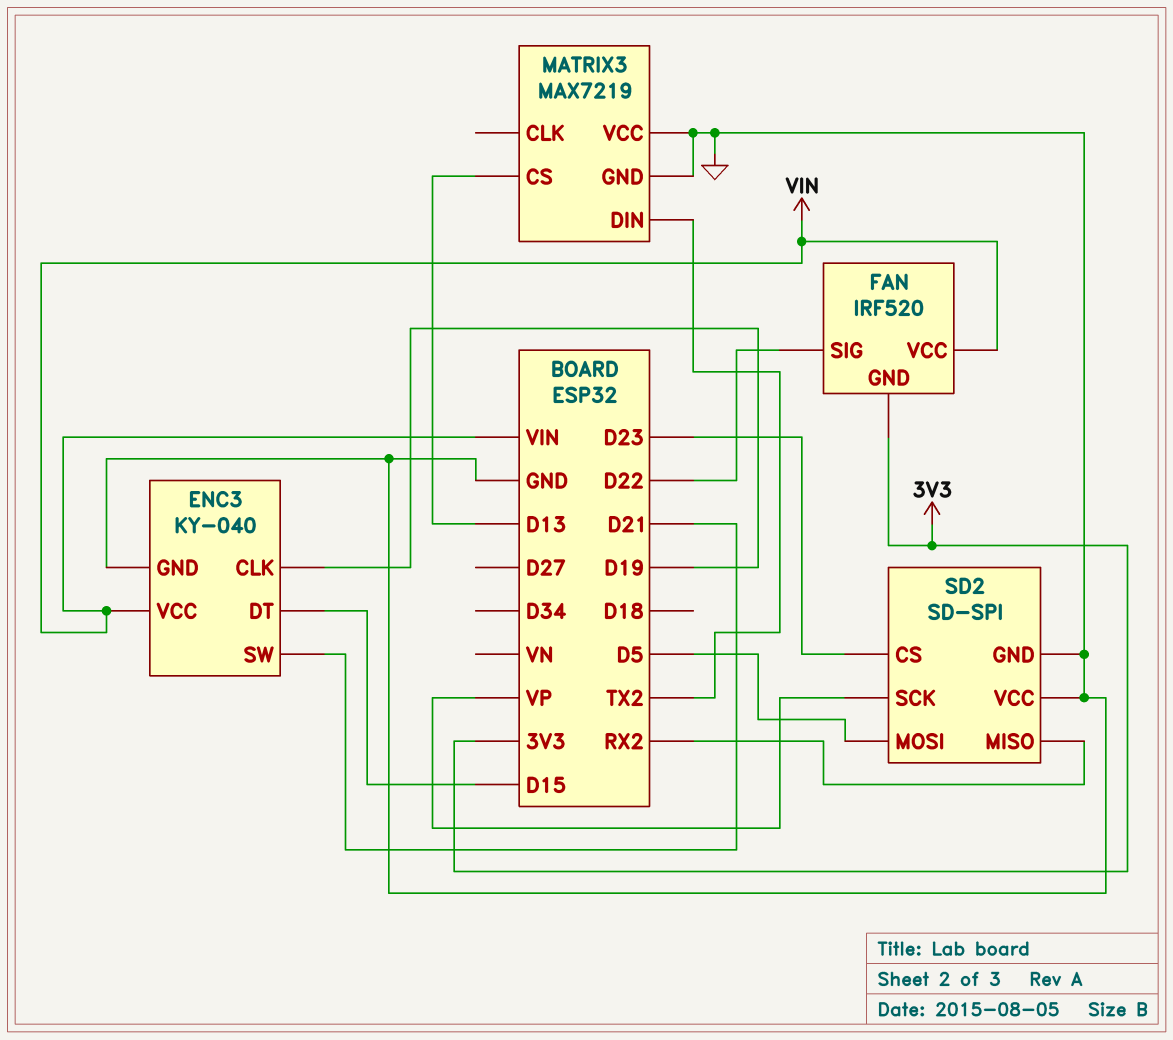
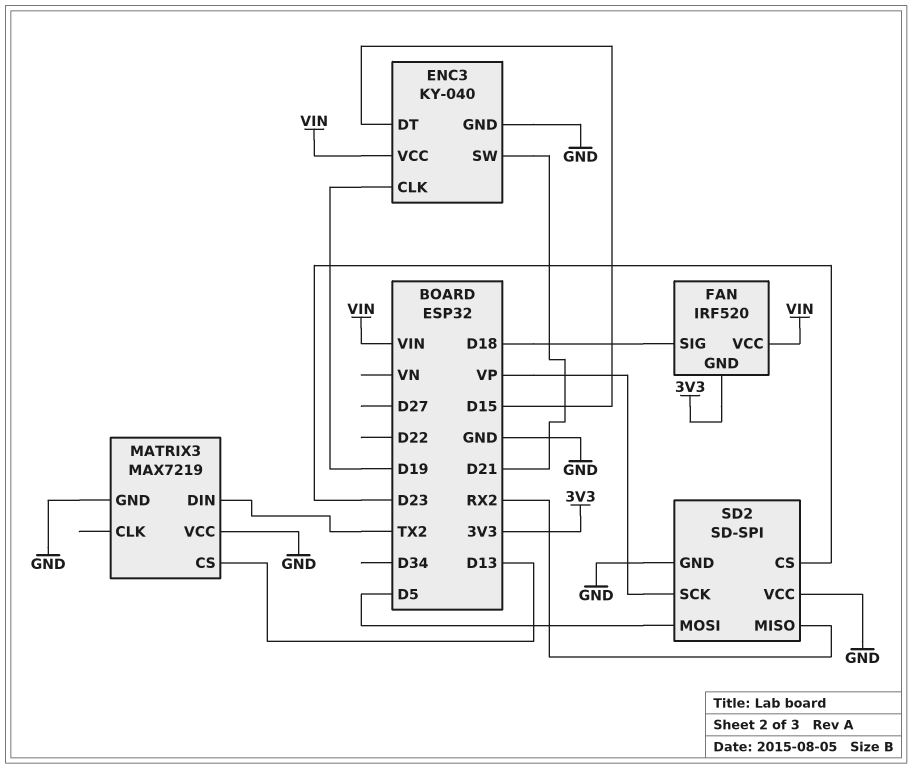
FAN pin SIG: D22 -> D18

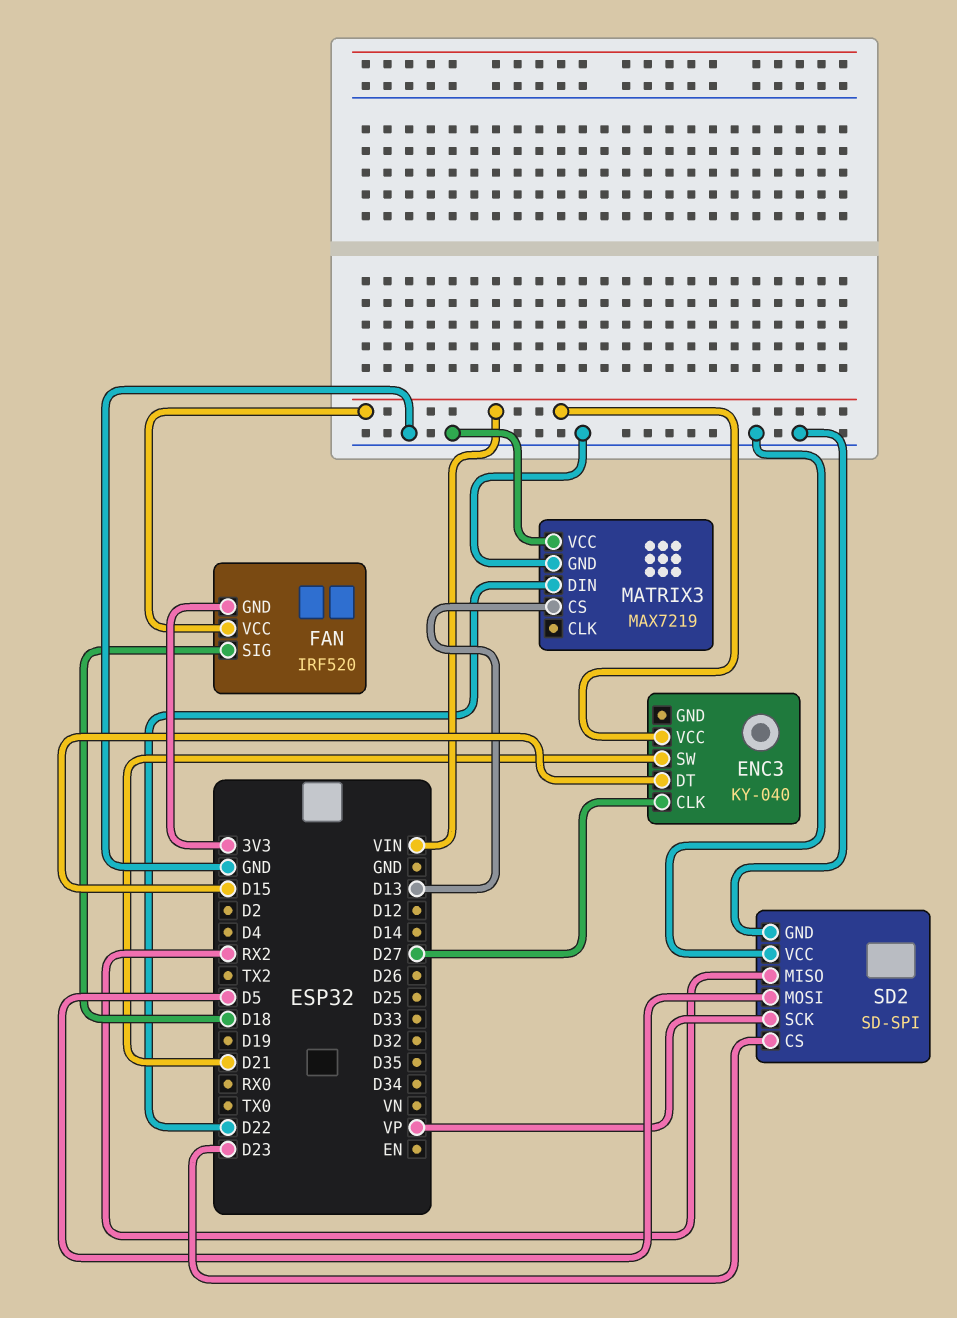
ENC3 pin CLK: D19 -> D27
ENC3 pin GND: GND -> none
MATRIX3 pin DIN: TX2 -> D22

